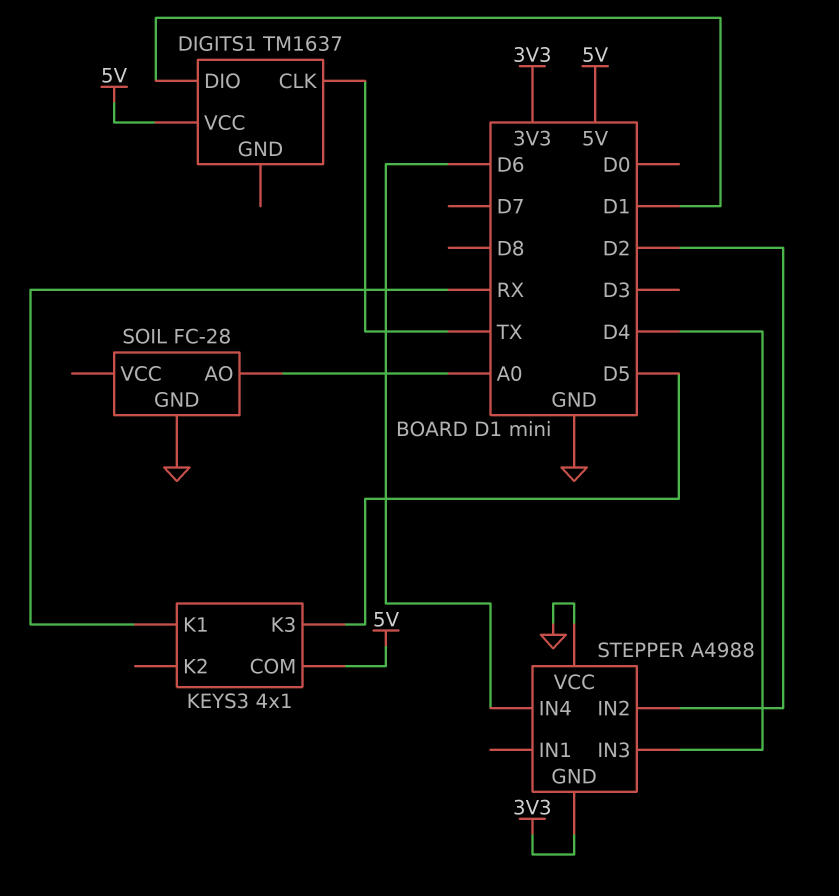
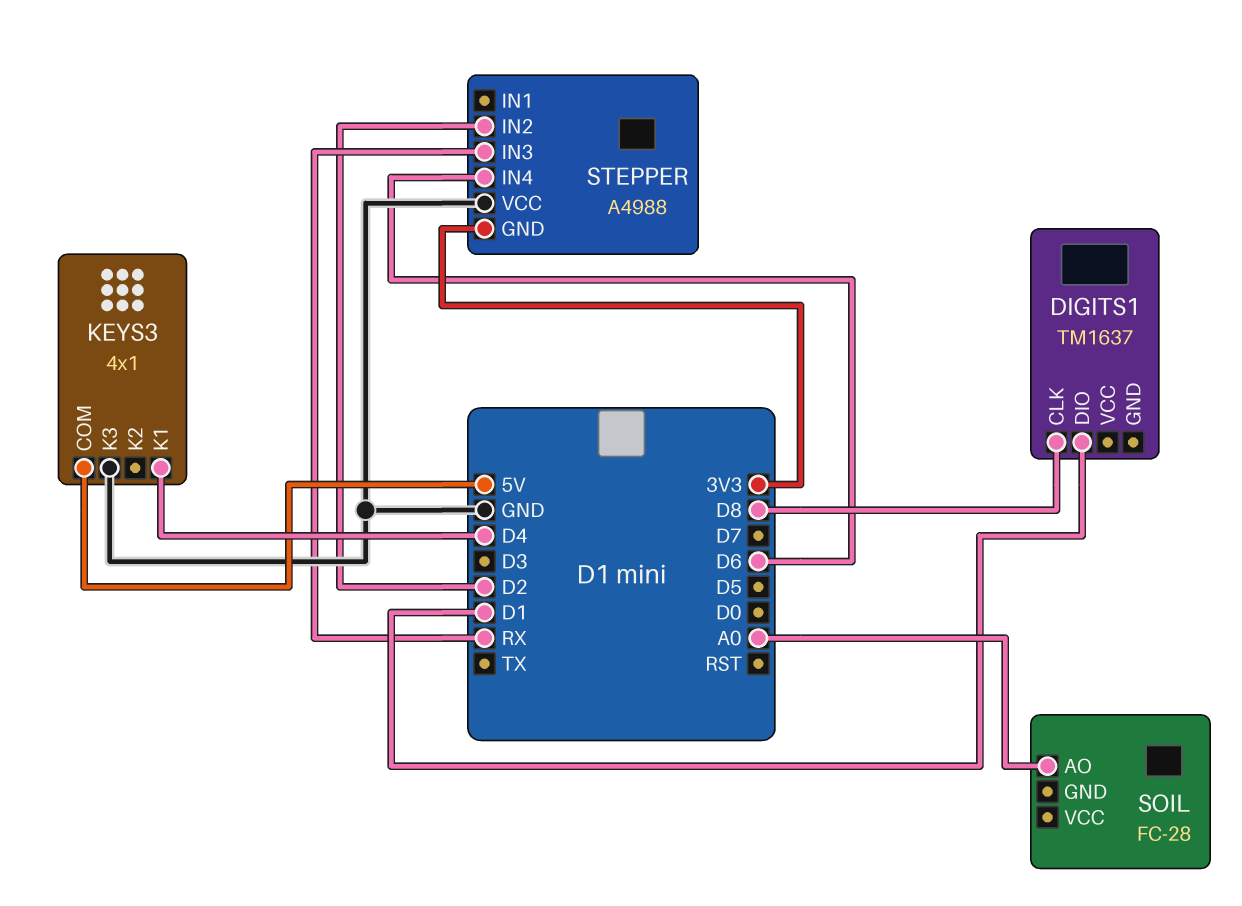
DIGITS1 pin CLK: TX -> D8
DIGITS1 pin VCC: 5V -> none
KEYS3 pin K1: RX -> D4
KEYS3 pin K3: D5 -> GND
SOIL pin GND: GND -> none
STEPPER pin IN3: D4 -> RX

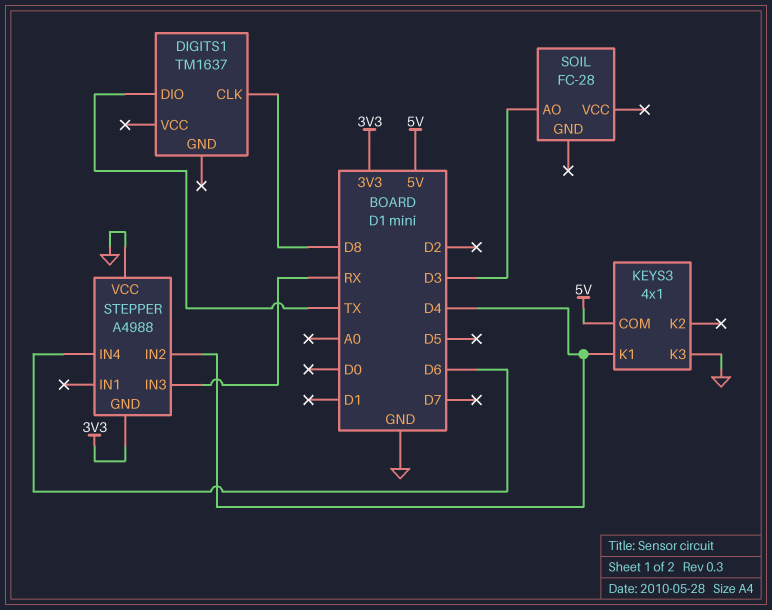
DIGITS1 pin DIO: D1 -> TX
SOIL pin AO: A0 -> D3
STEPPER pin IN2: D2 -> D4

